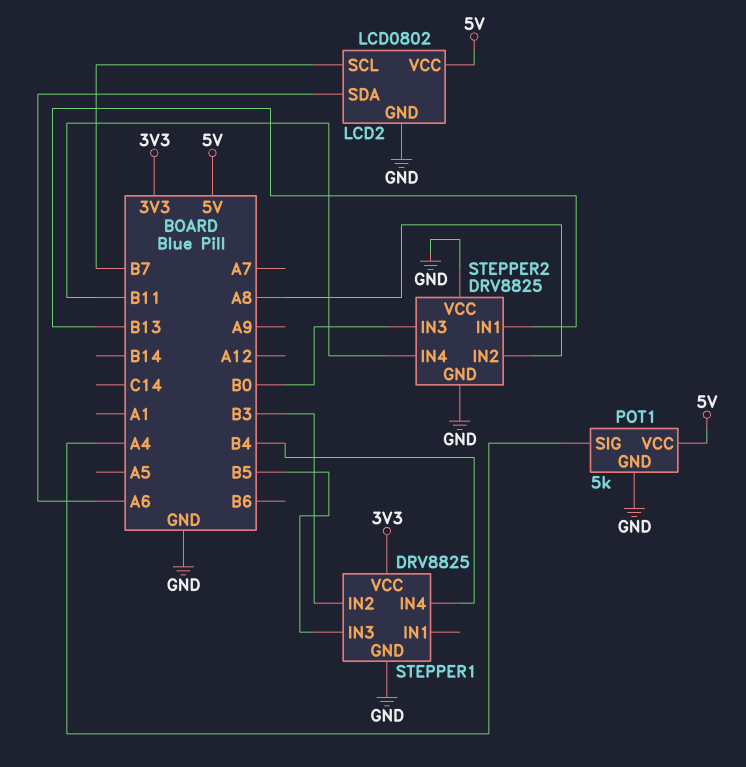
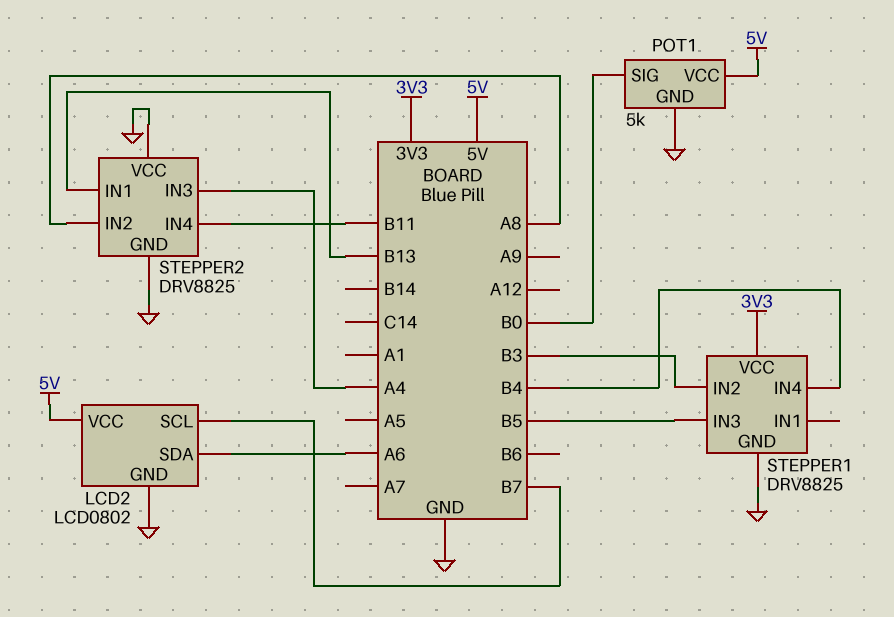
POT1 pin SIG: A4 -> B0
STEPPER2 pin IN3: B0 -> A4

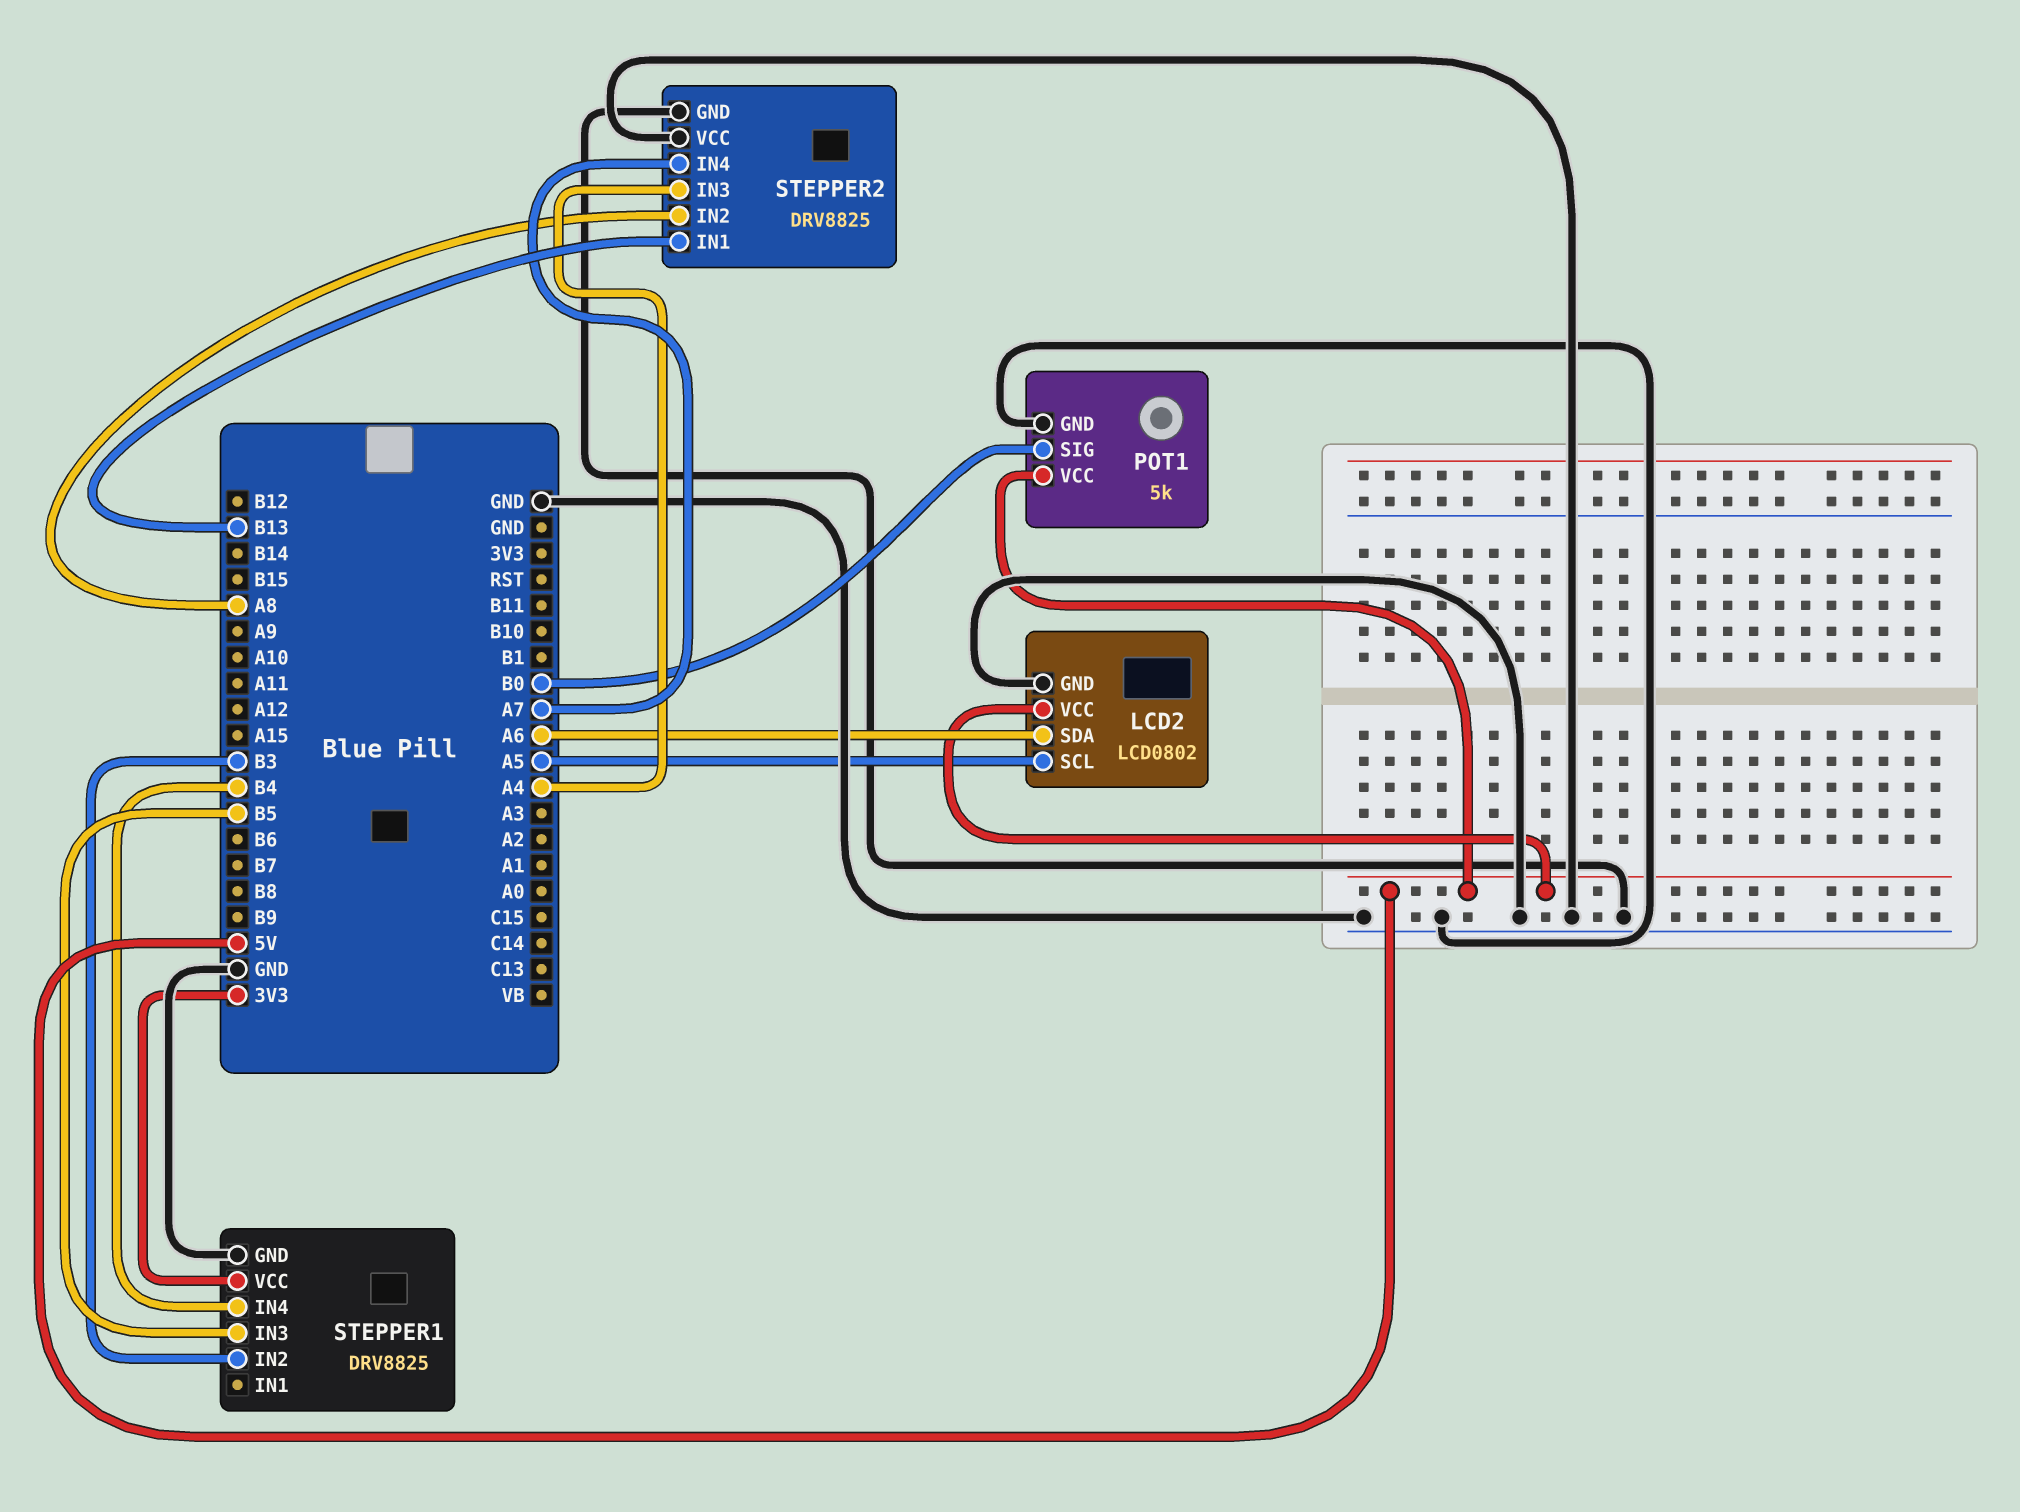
LCD2 pin SCL: B7 -> A5
STEPPER2 pin IN4: B11 -> A7

